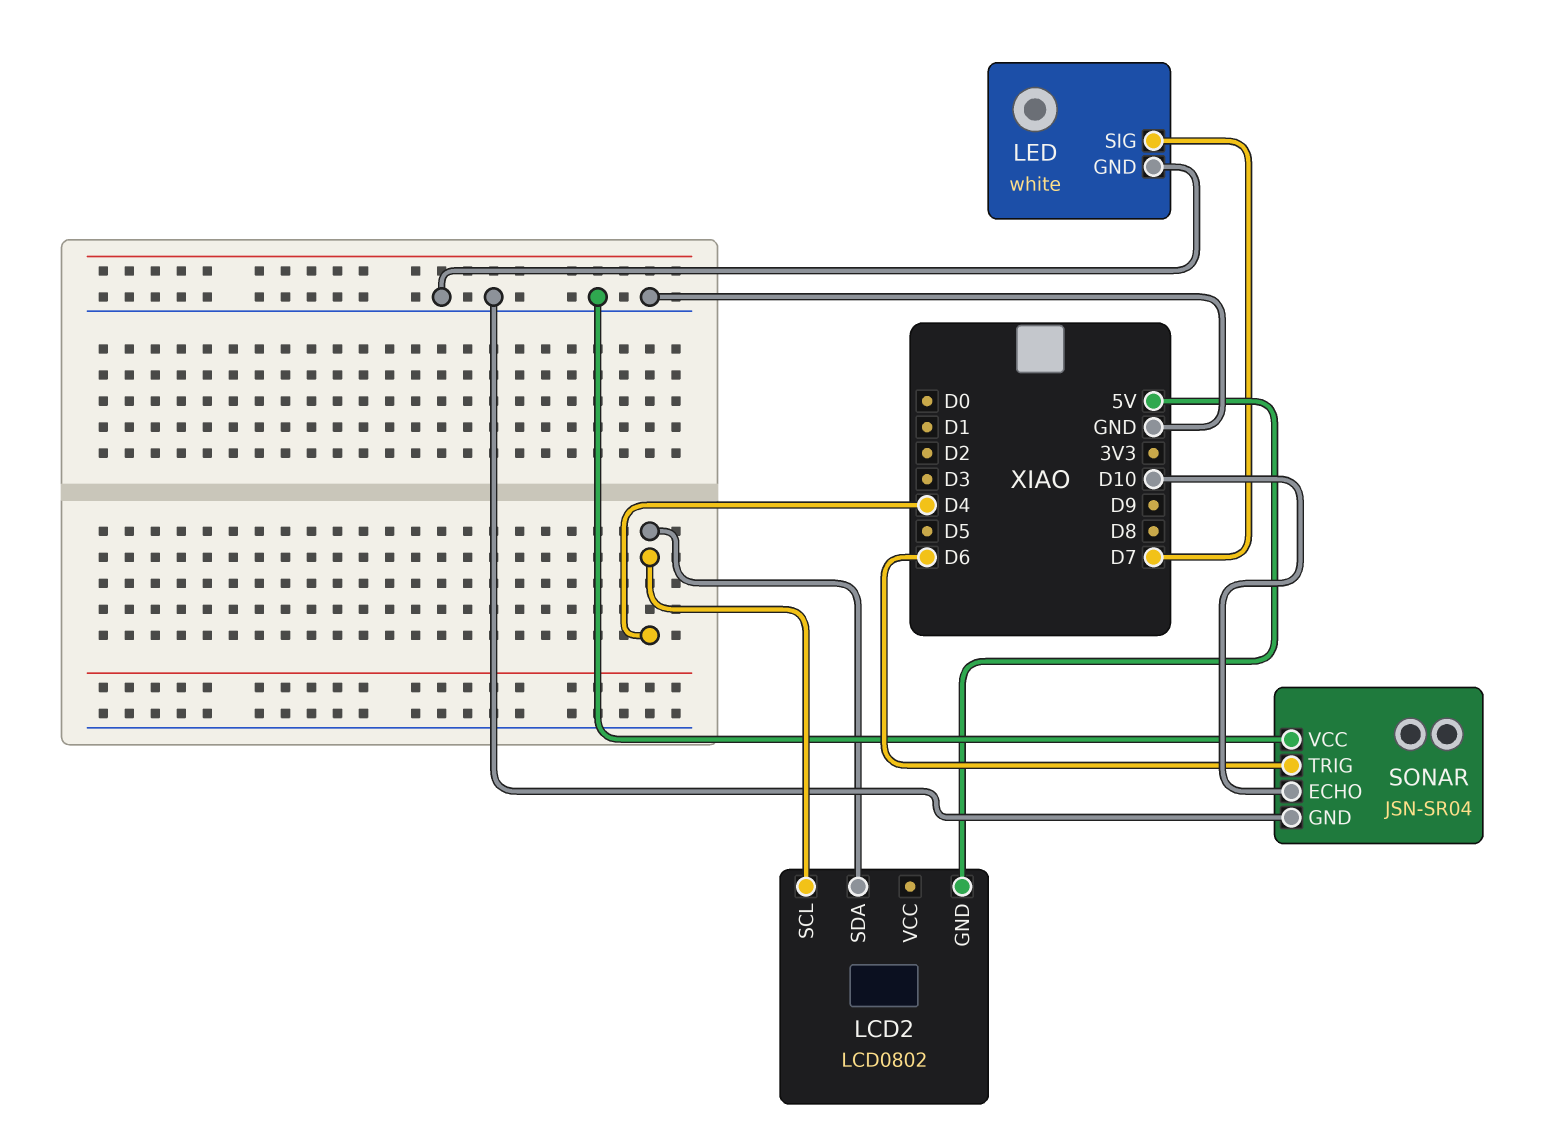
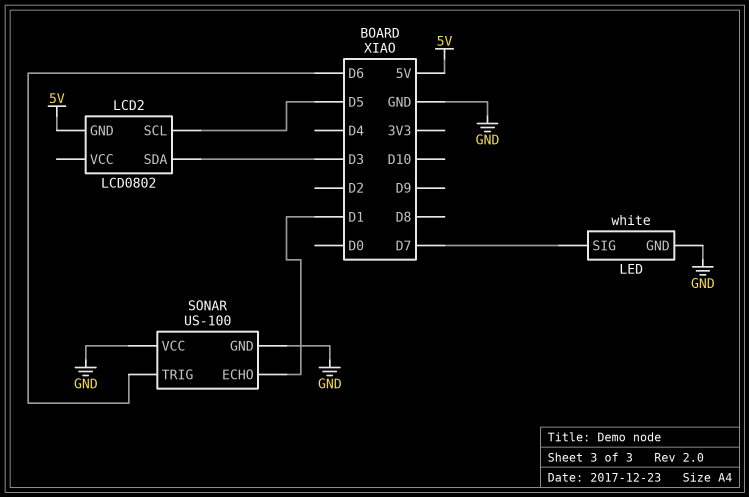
LCD2 pin SCL: D4 -> D5
LCD2 pin SDA: D4 -> D3
SONAR: JSN-SR04 -> US-100
SONAR pin ECHO: D10 -> D1

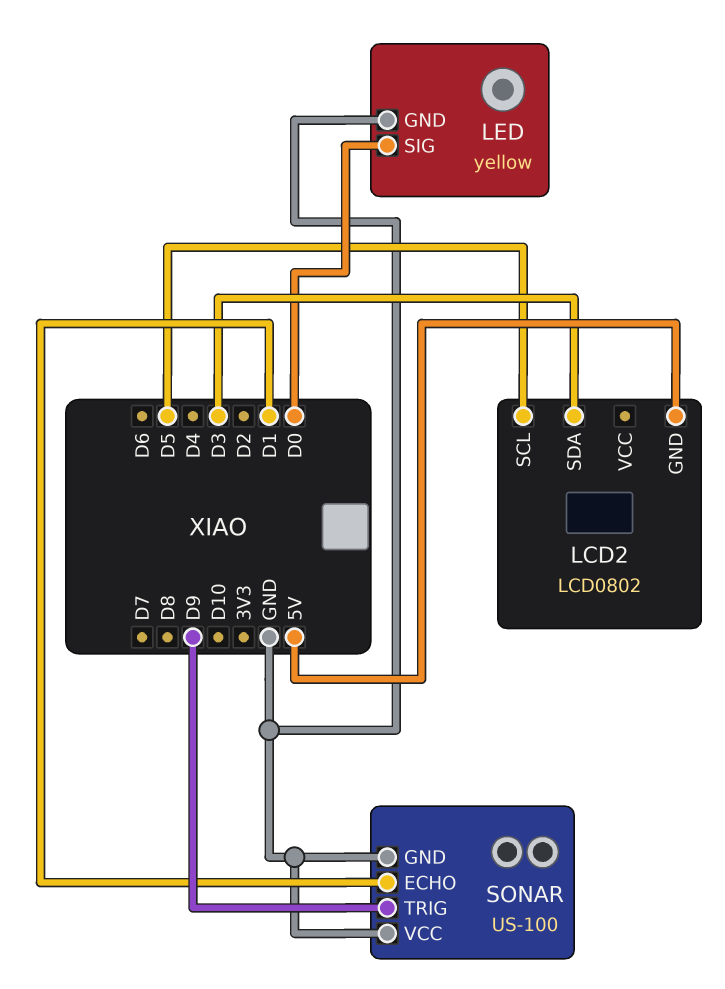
LED: white -> yellow
LED pin SIG: D7 -> D0
SONAR pin TRIG: D6 -> D9

